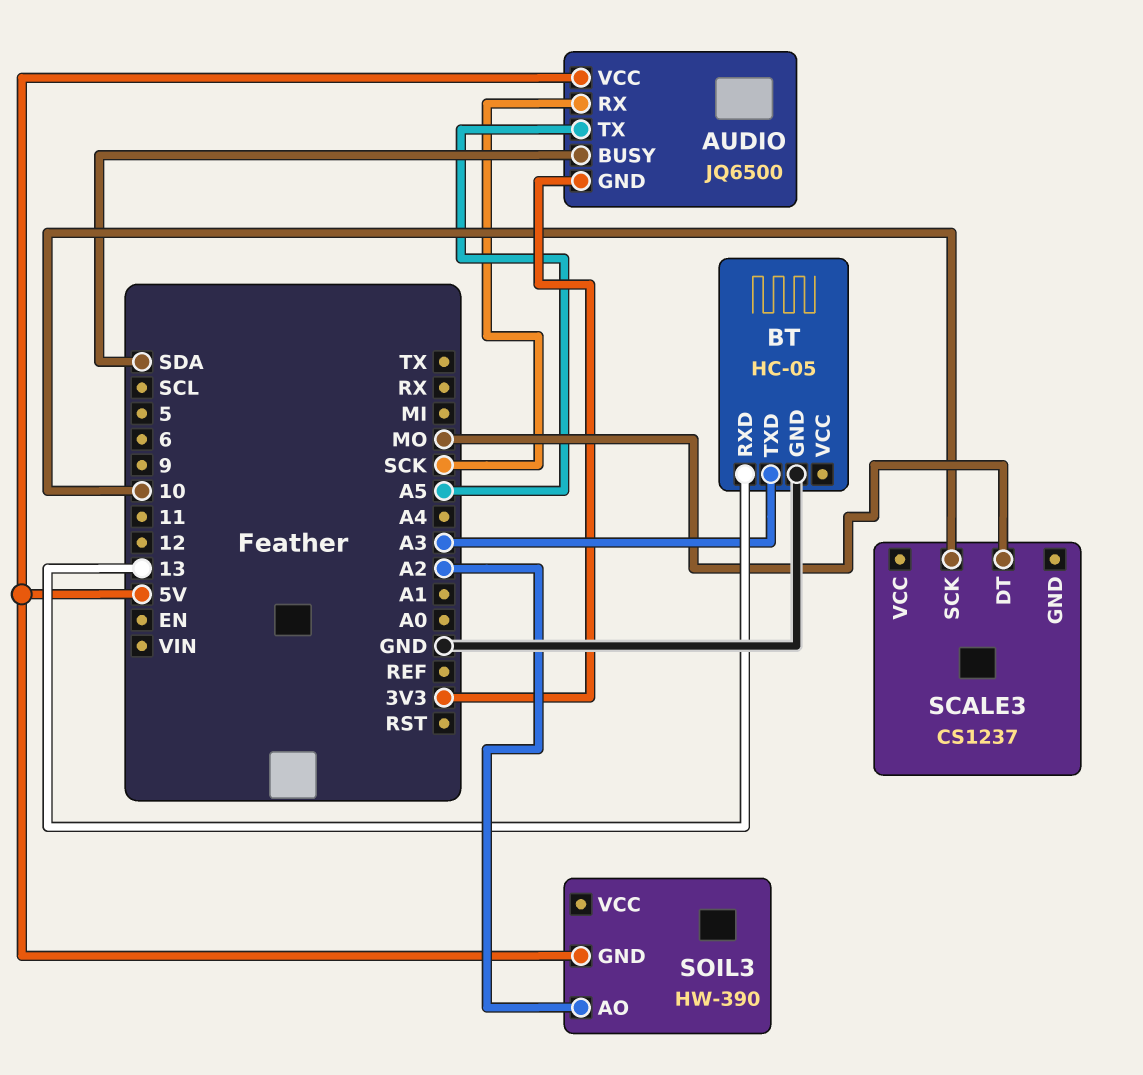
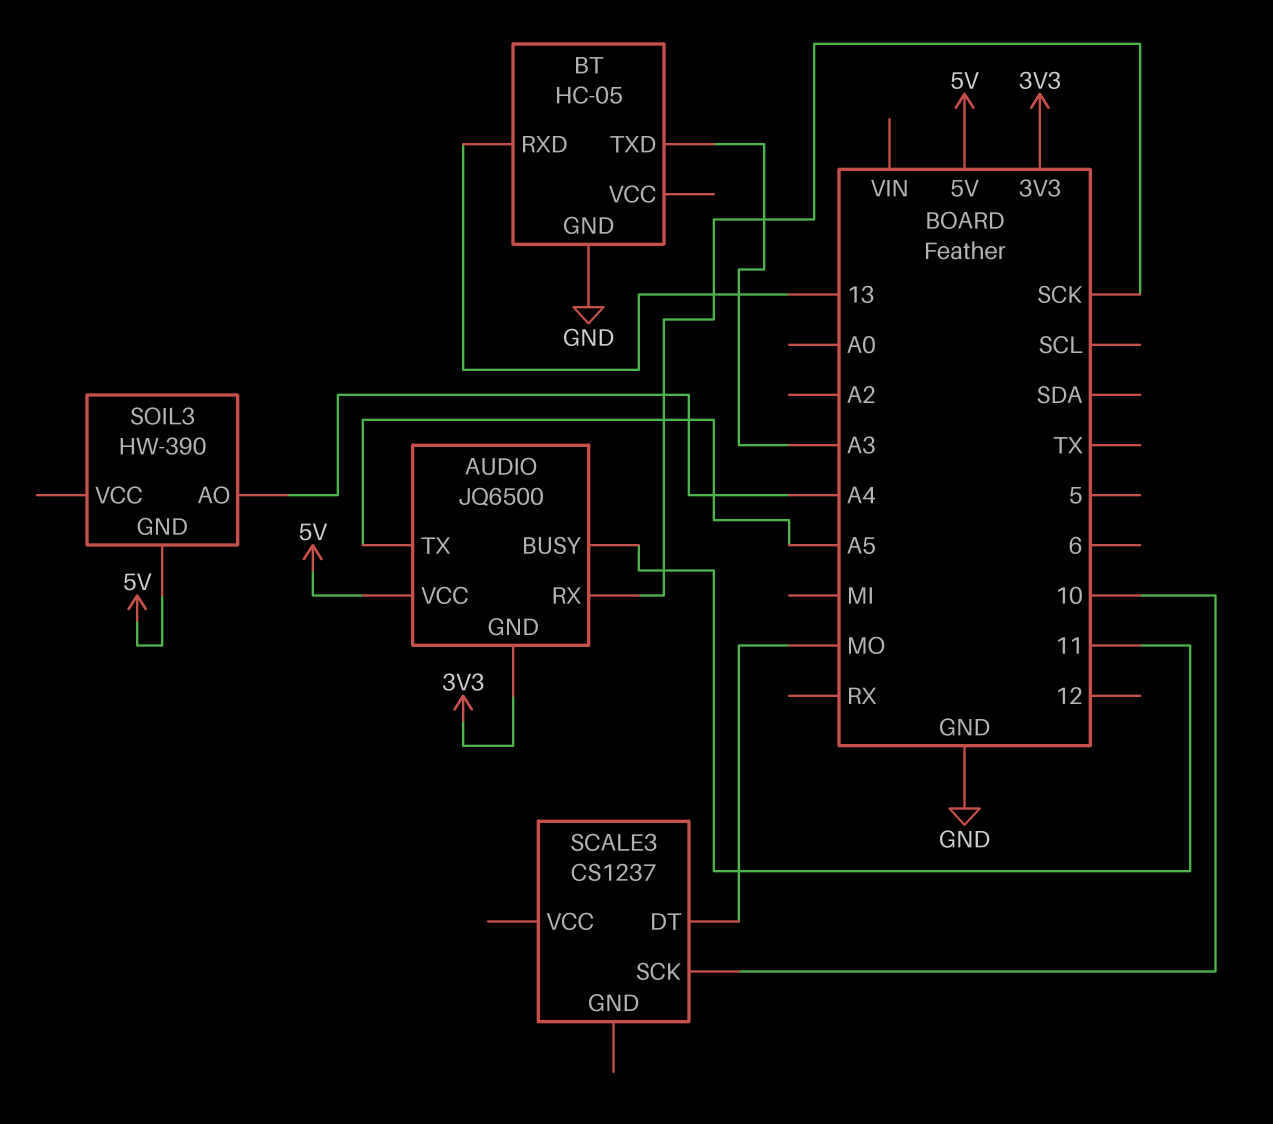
AUDIO pin BUSY: SDA -> 11
SOIL3 pin AO: A2 -> A4

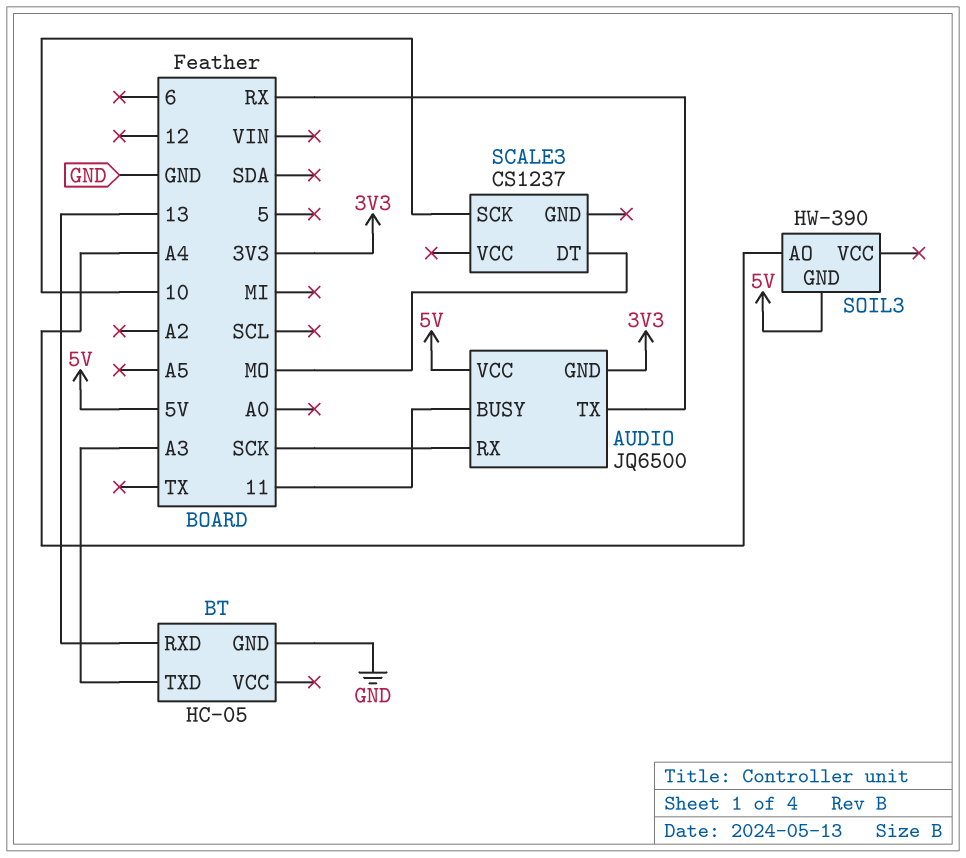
AUDIO pin TX: A5 -> RX

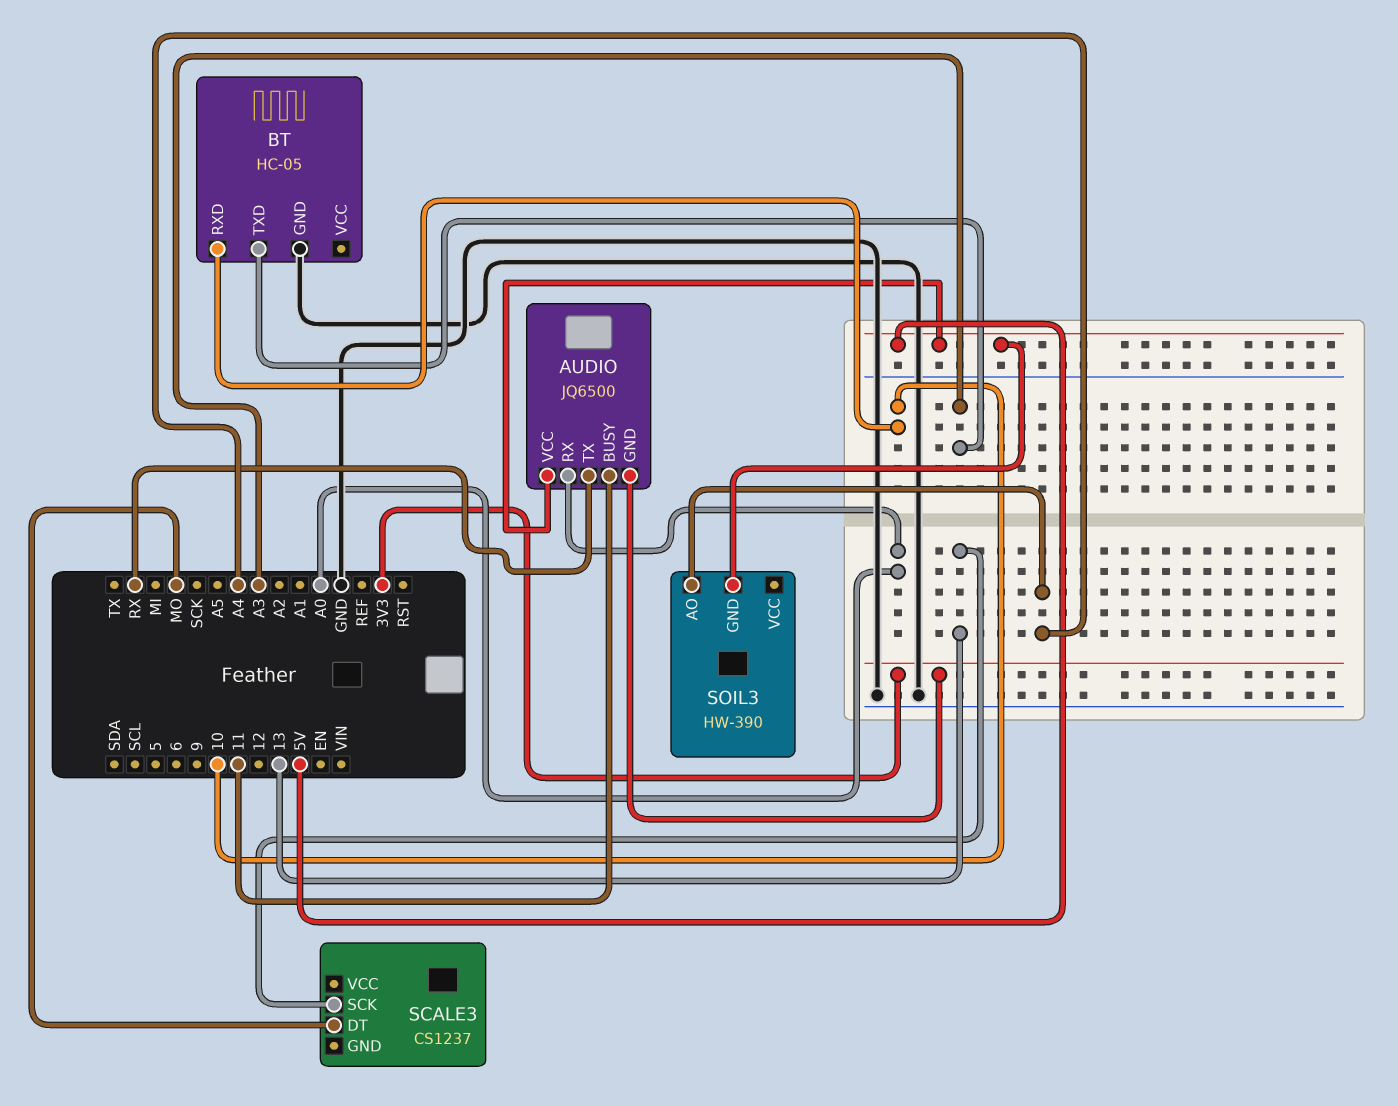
AUDIO pin RX: SCK -> A0
BT pin RXD: 13 -> 10
SCALE3 pin SCK: 10 -> 13

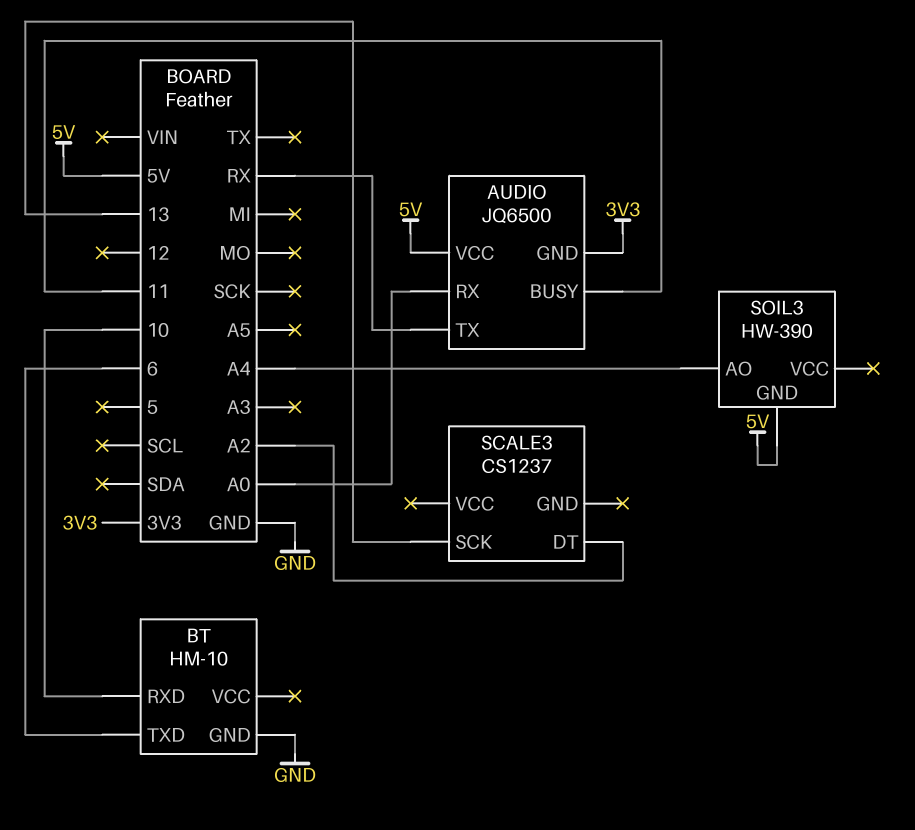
BT: HC-05 -> HM-10
BT pin TXD: A3 -> 6
SCALE3 pin DT: MO -> A2

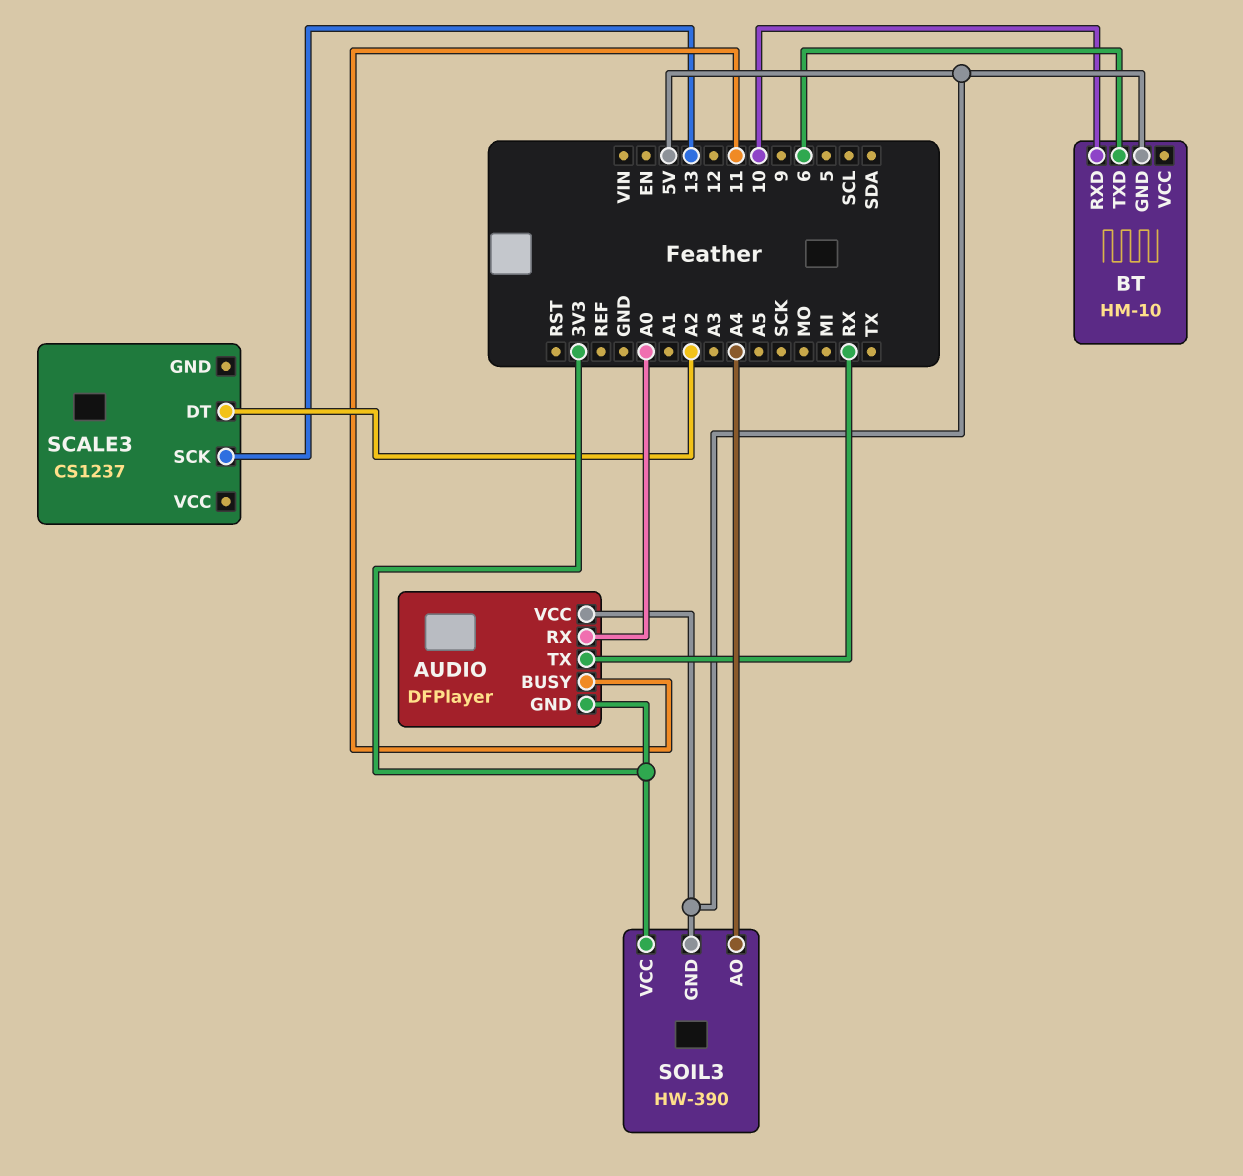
AUDIO: JQ6500 -> DFPlayer
BT pin GND: GND -> 5V
SOIL3 pin VCC: none -> 3V3

